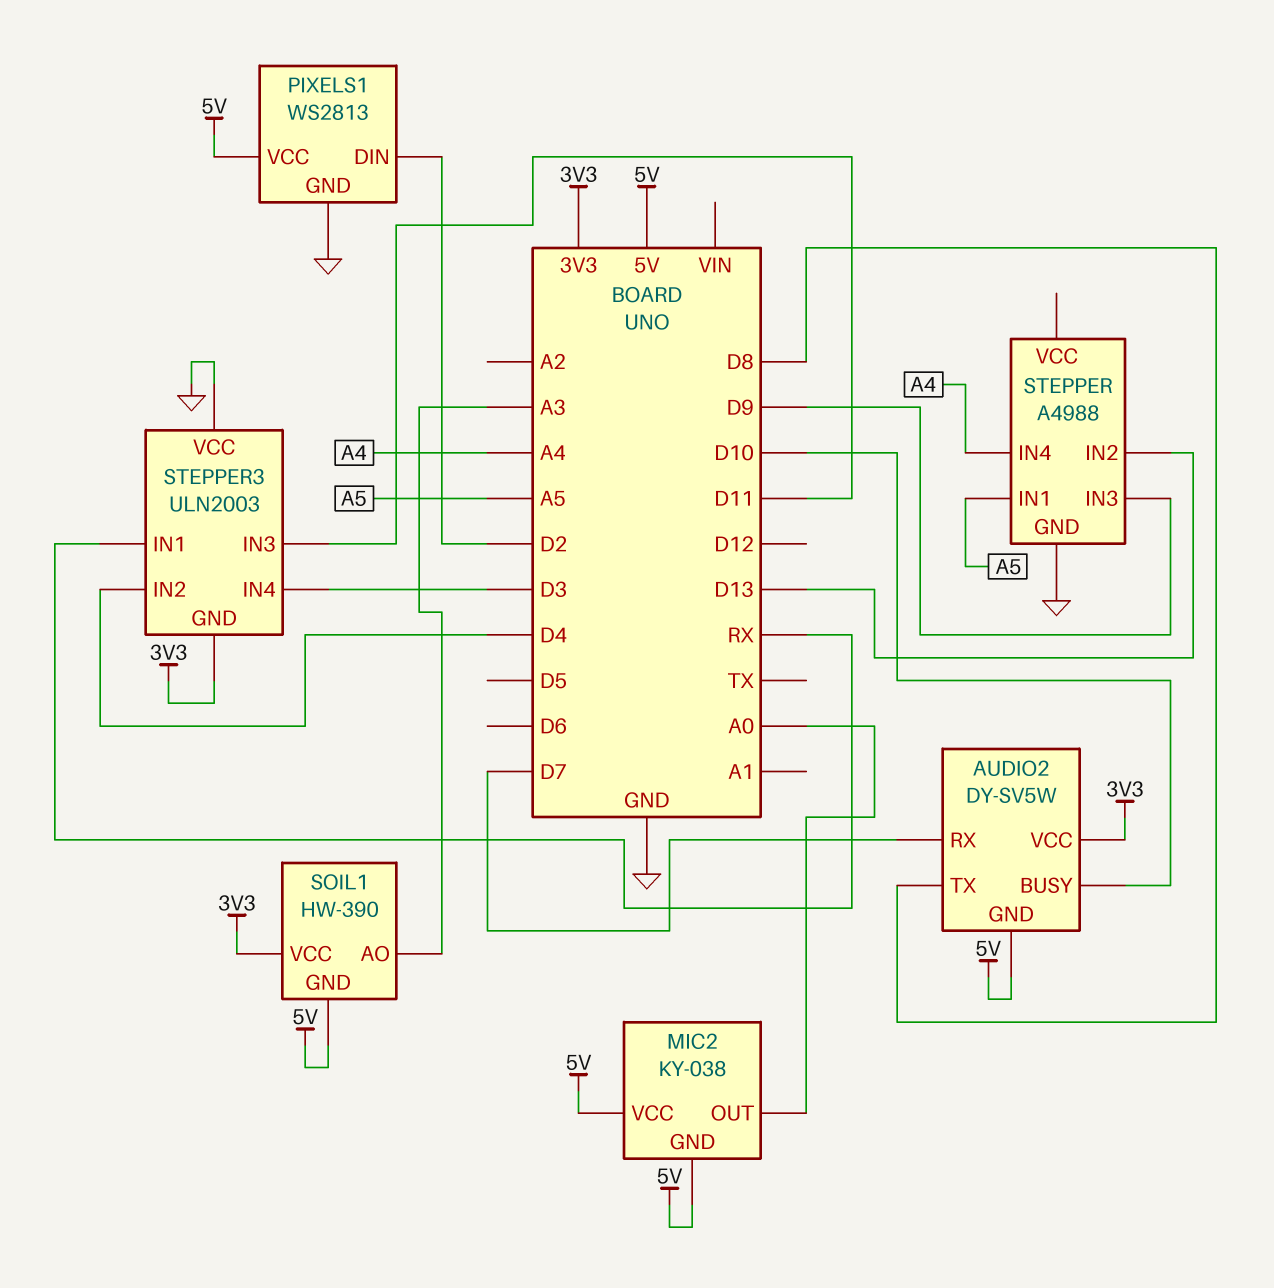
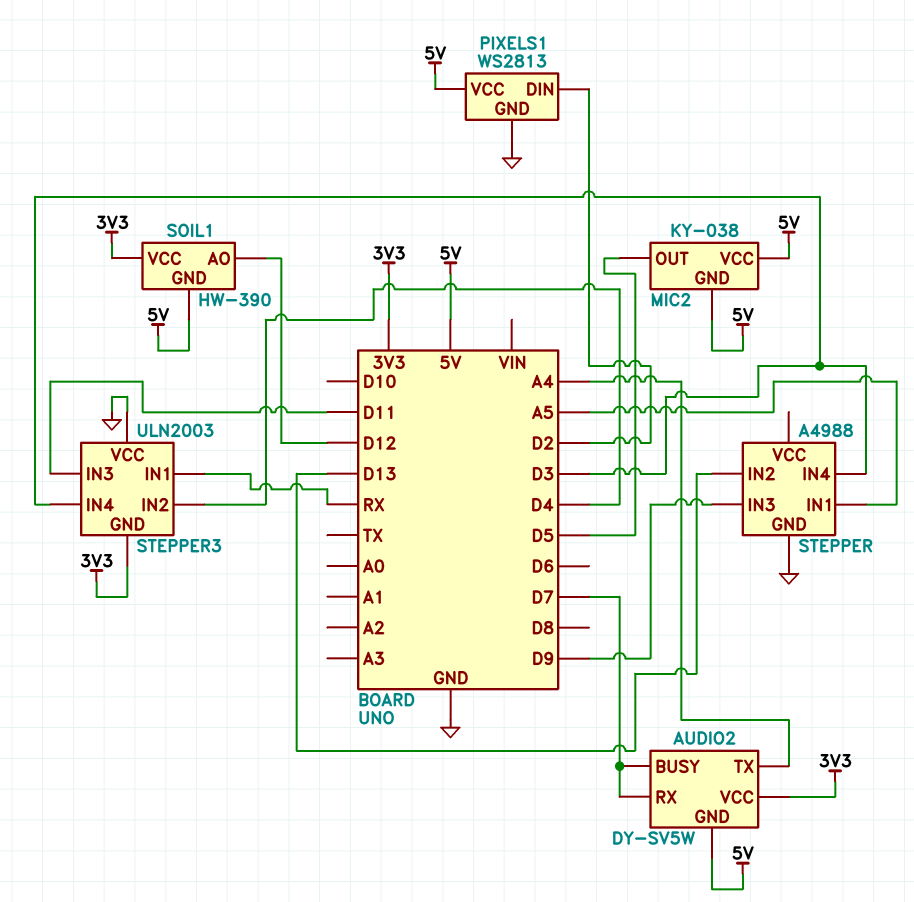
AUDIO2 pin BUSY: D10 -> D7
AUDIO2 pin TX: D8 -> A4
MIC2 pin OUT: A0 -> D5
SOIL1 pin AO: A3 -> D12
STEPPER pin IN4: A4 -> D3

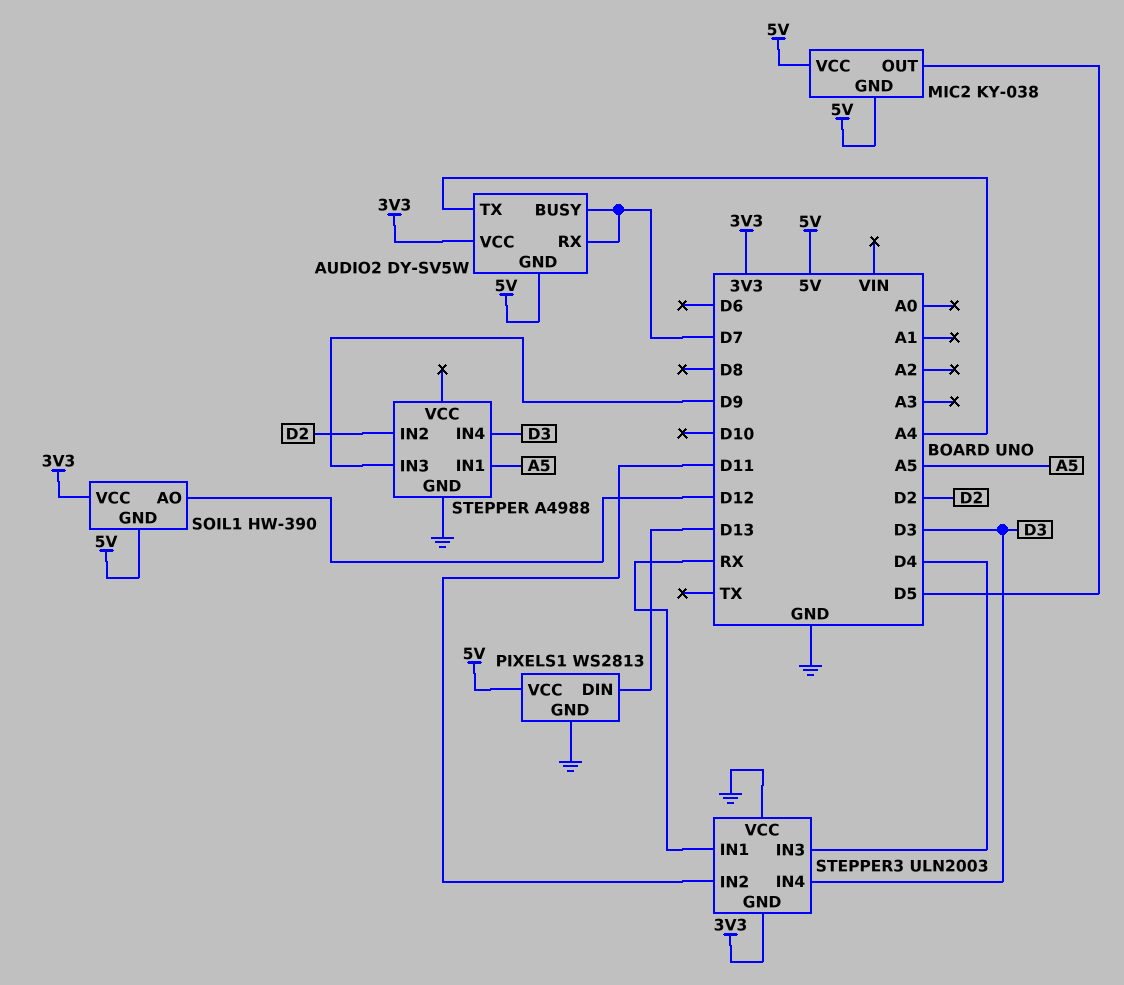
PIXELS1 pin DIN: D2 -> D13
STEPPER pin IN2: D13 -> D2
STEPPER3 pin IN2: D4 -> D11
STEPPER3 pin IN3: D11 -> D4

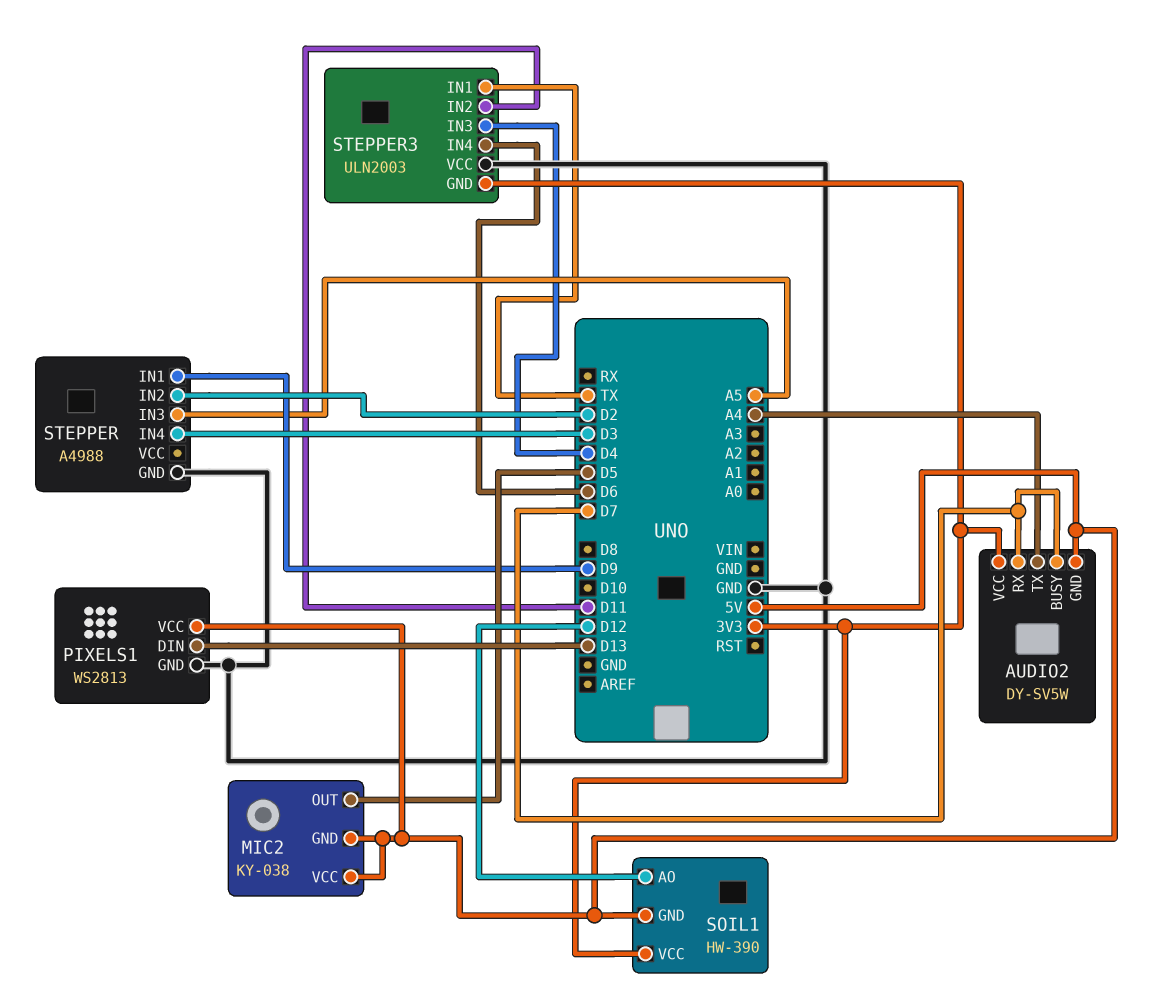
STEPPER pin IN1: A5 -> D9
STEPPER pin IN3: D9 -> A5
STEPPER3 pin IN1: RX -> TX
STEPPER3 pin IN4: D3 -> D6

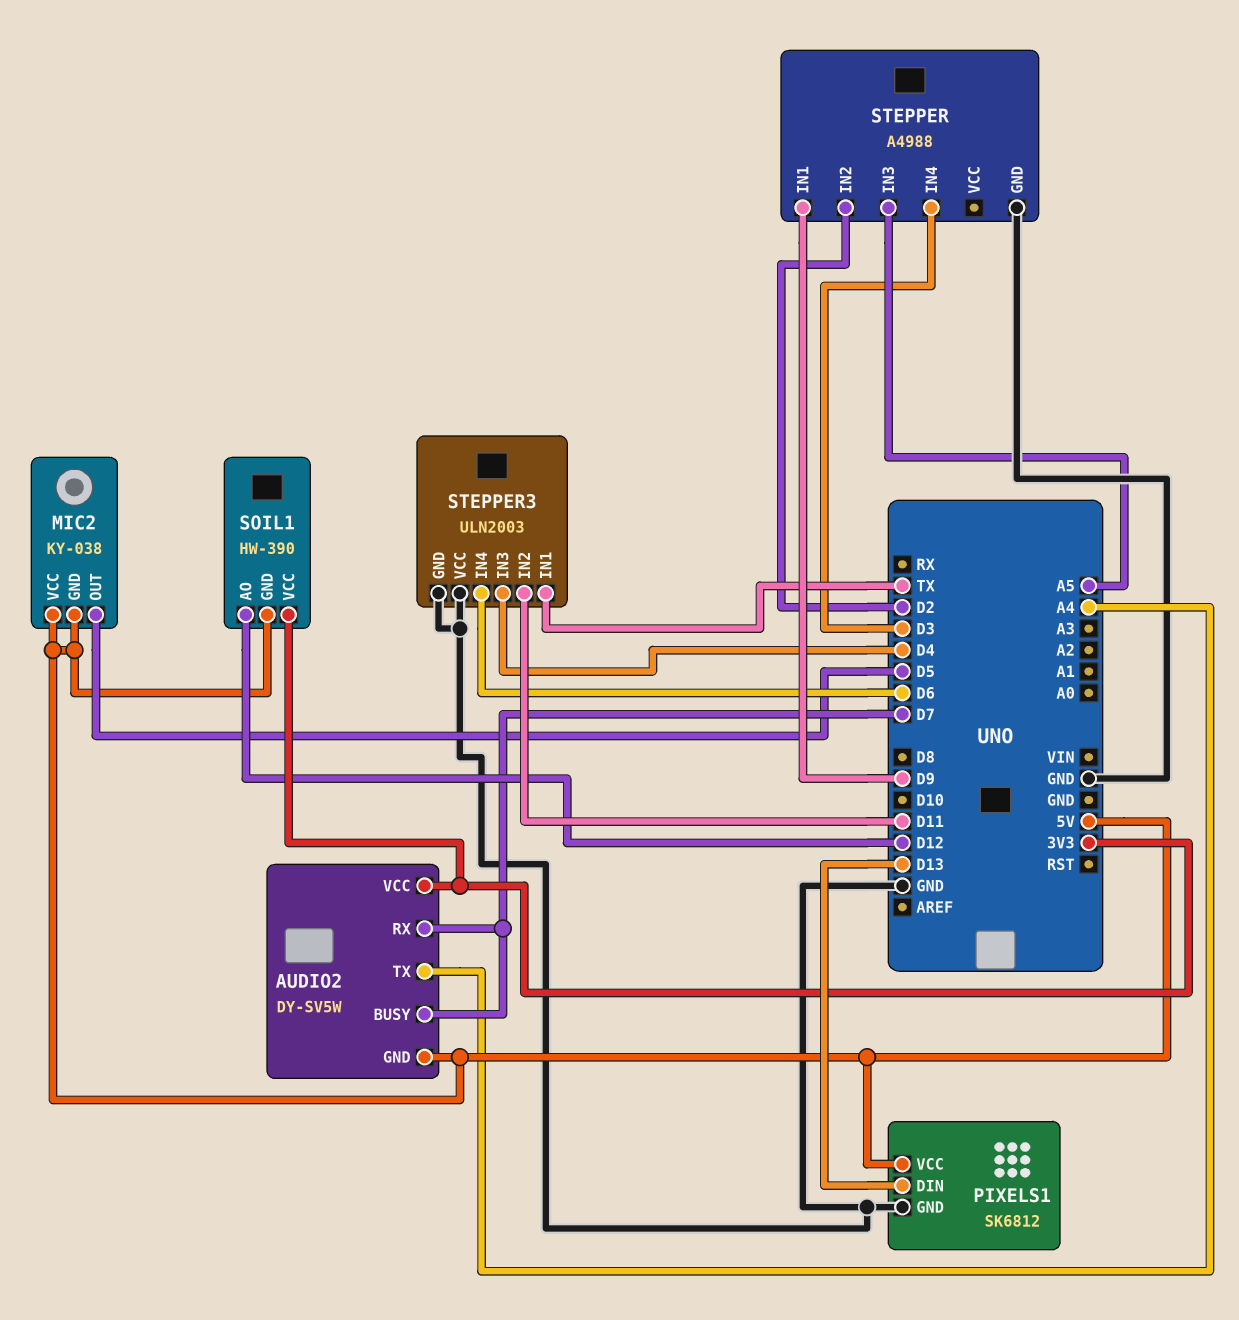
PIXELS1: WS2813 -> SK6812
STEPPER3 pin GND: 3V3 -> GND

